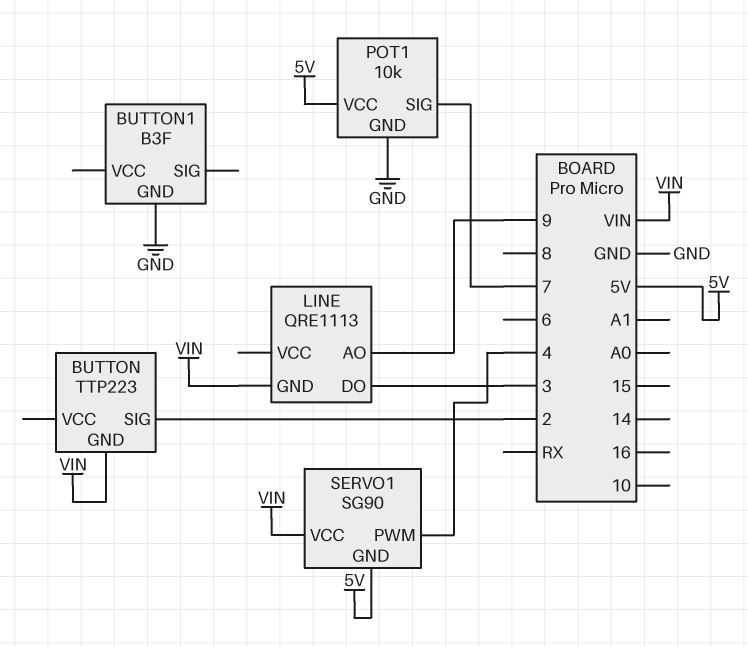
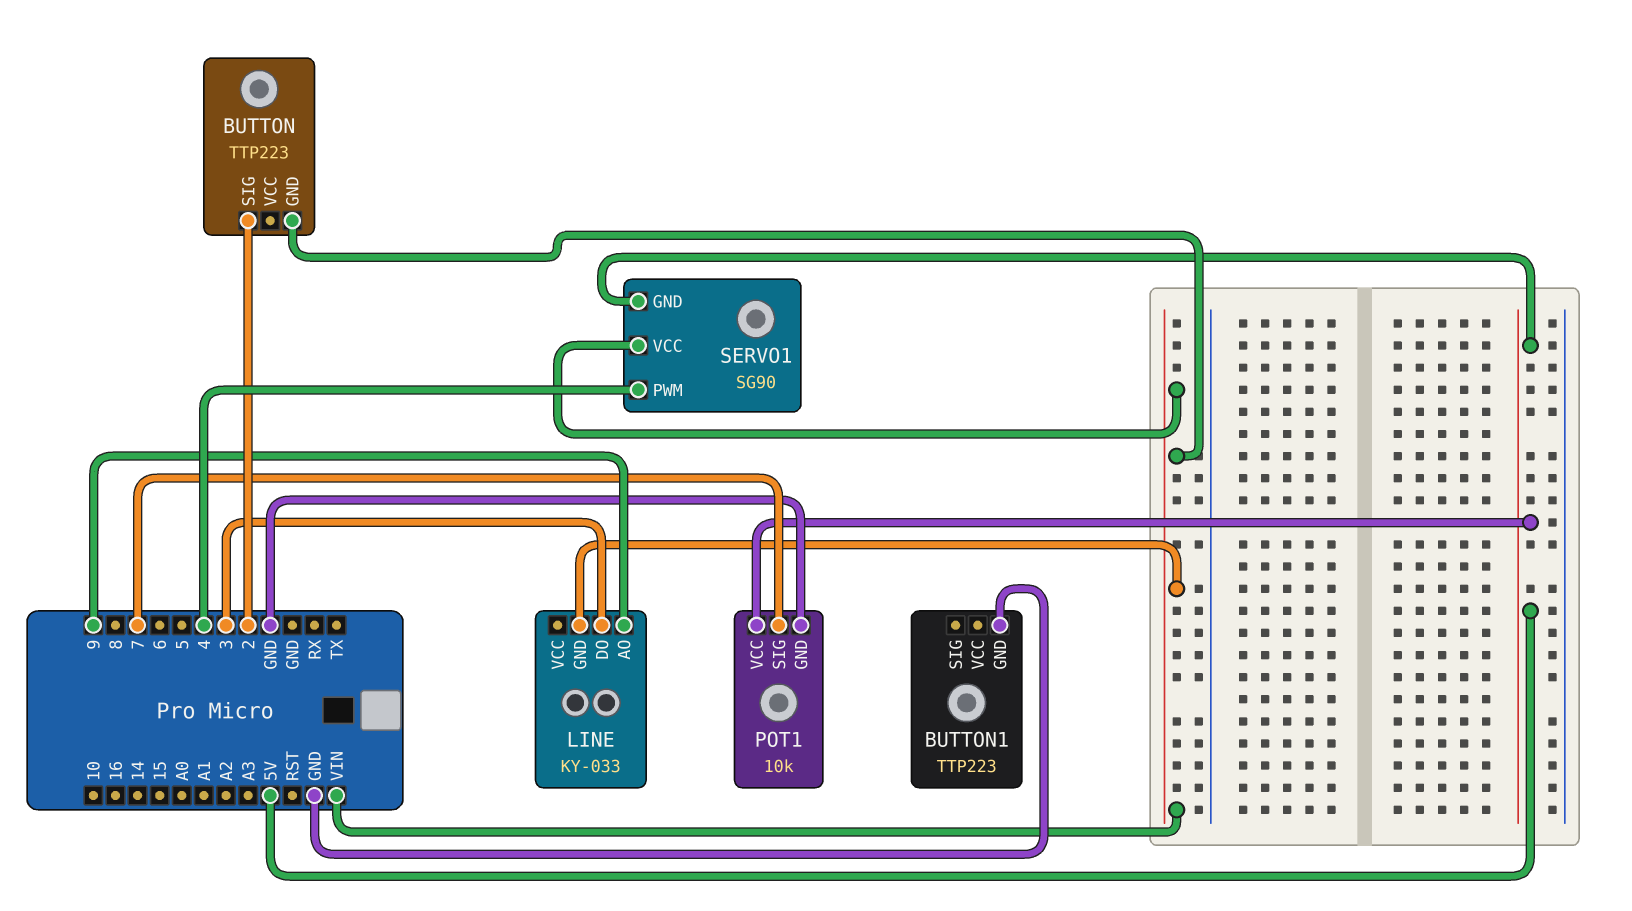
BUTTON1: B3F -> TTP223
LINE: QRE1113 -> KY-033

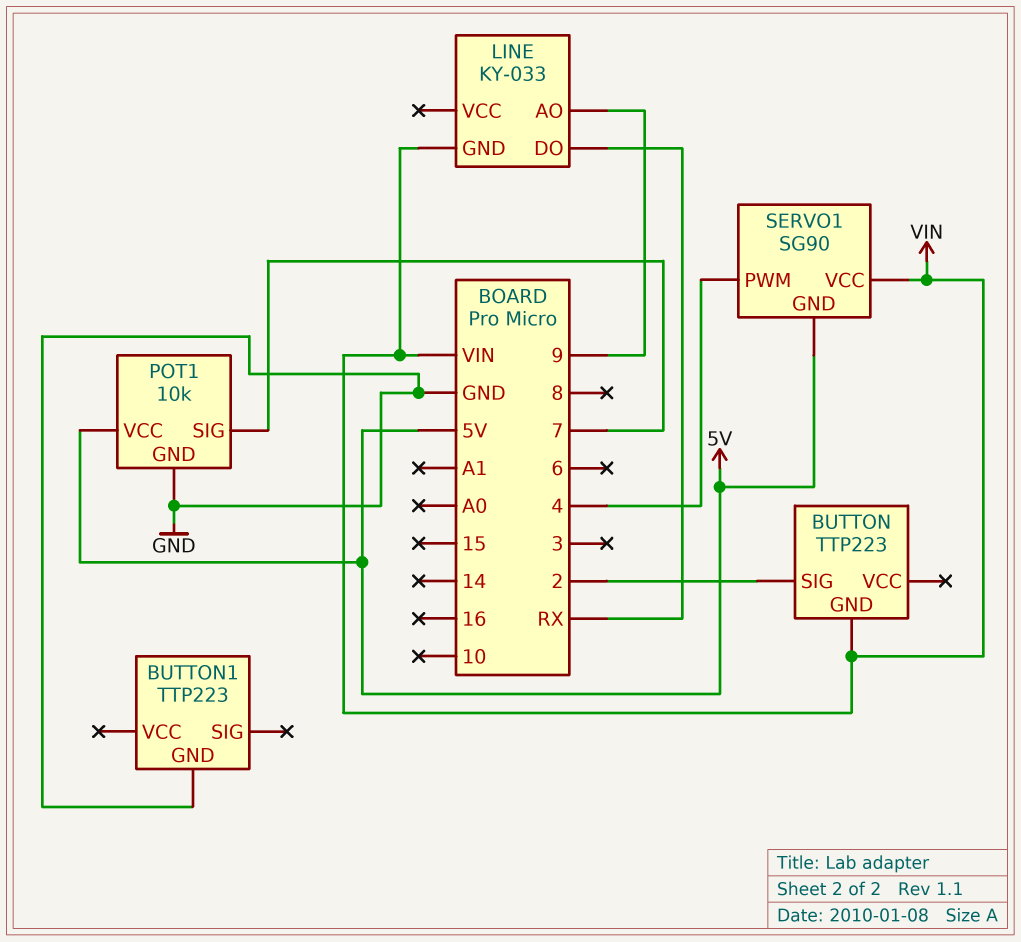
LINE pin DO: 3 -> RX

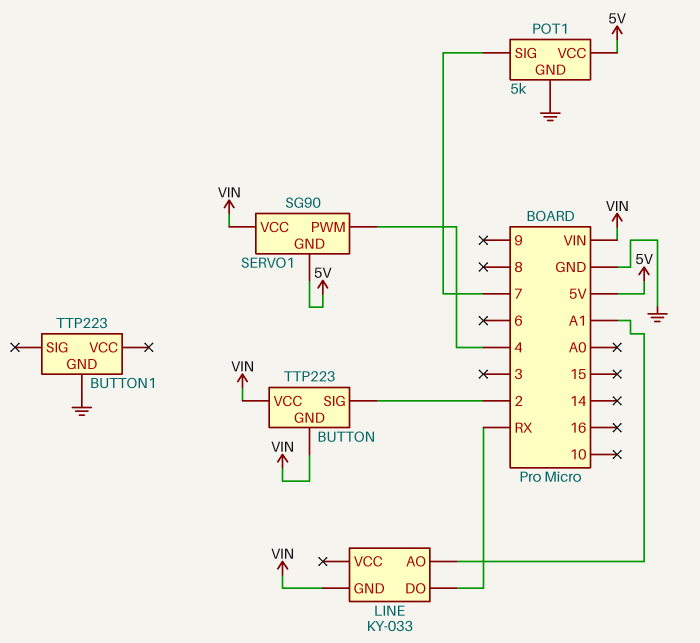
BUTTON pin VCC: none -> VIN
LINE pin AO: 9 -> A1
POT1: 10k -> 5k

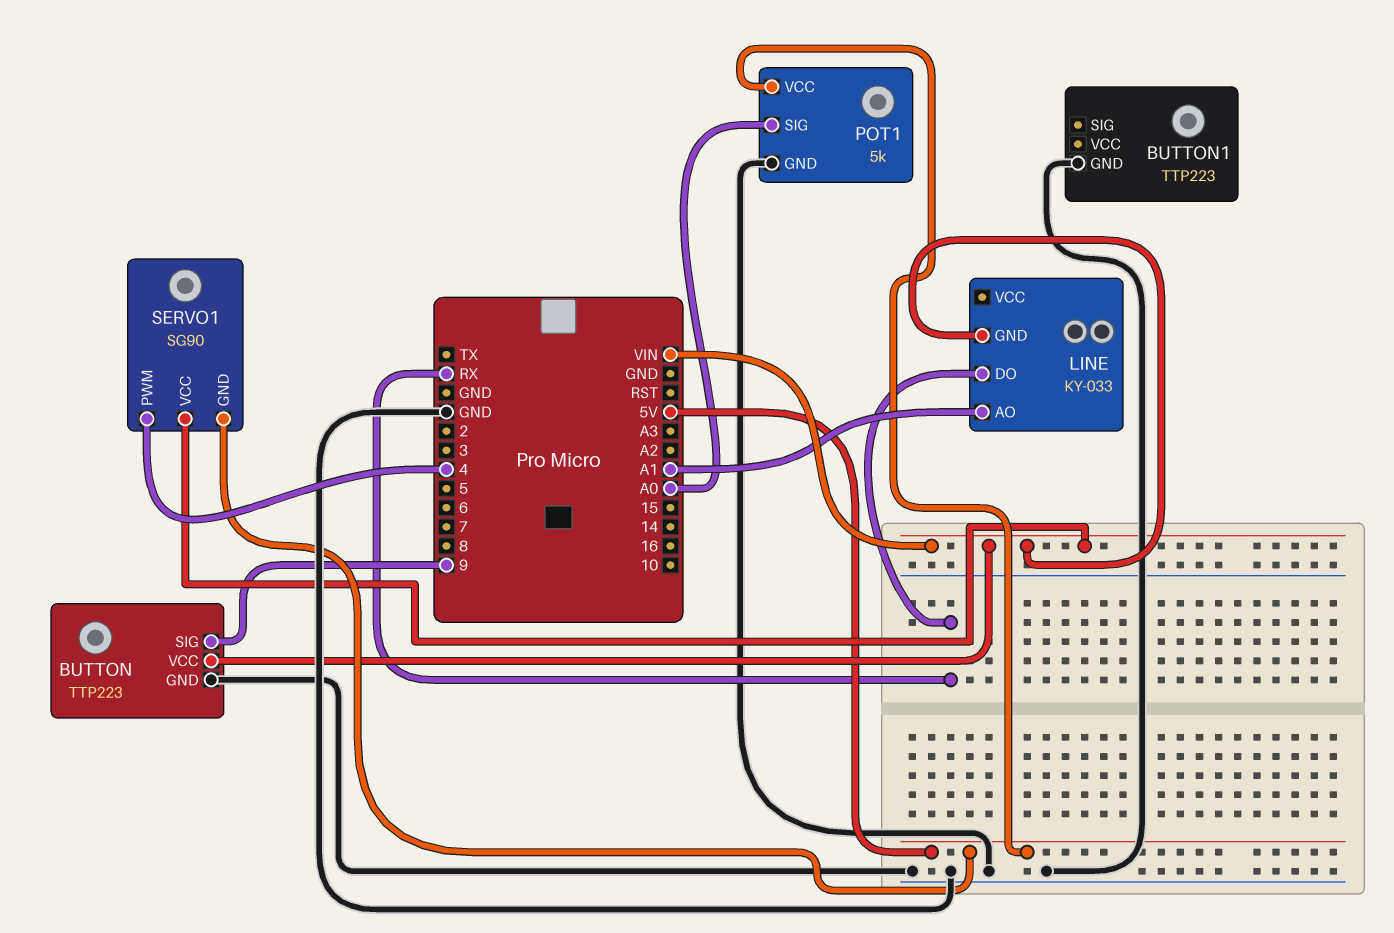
BUTTON pin GND: VIN -> GND
BUTTON pin SIG: 2 -> 9
POT1 pin SIG: 7 -> A0

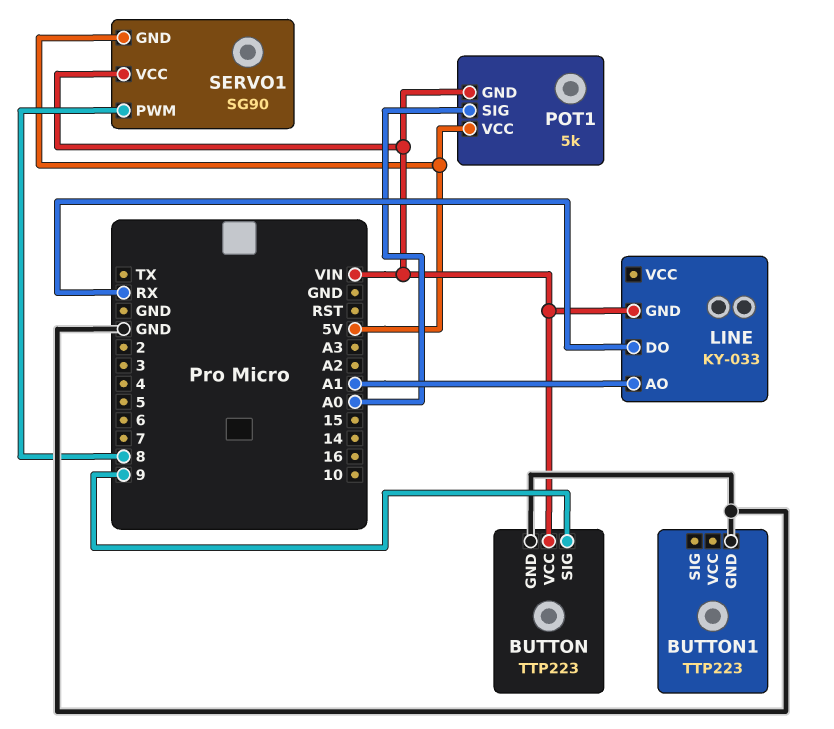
POT1 pin GND: GND -> VIN
SERVO1 pin PWM: 4 -> 8

